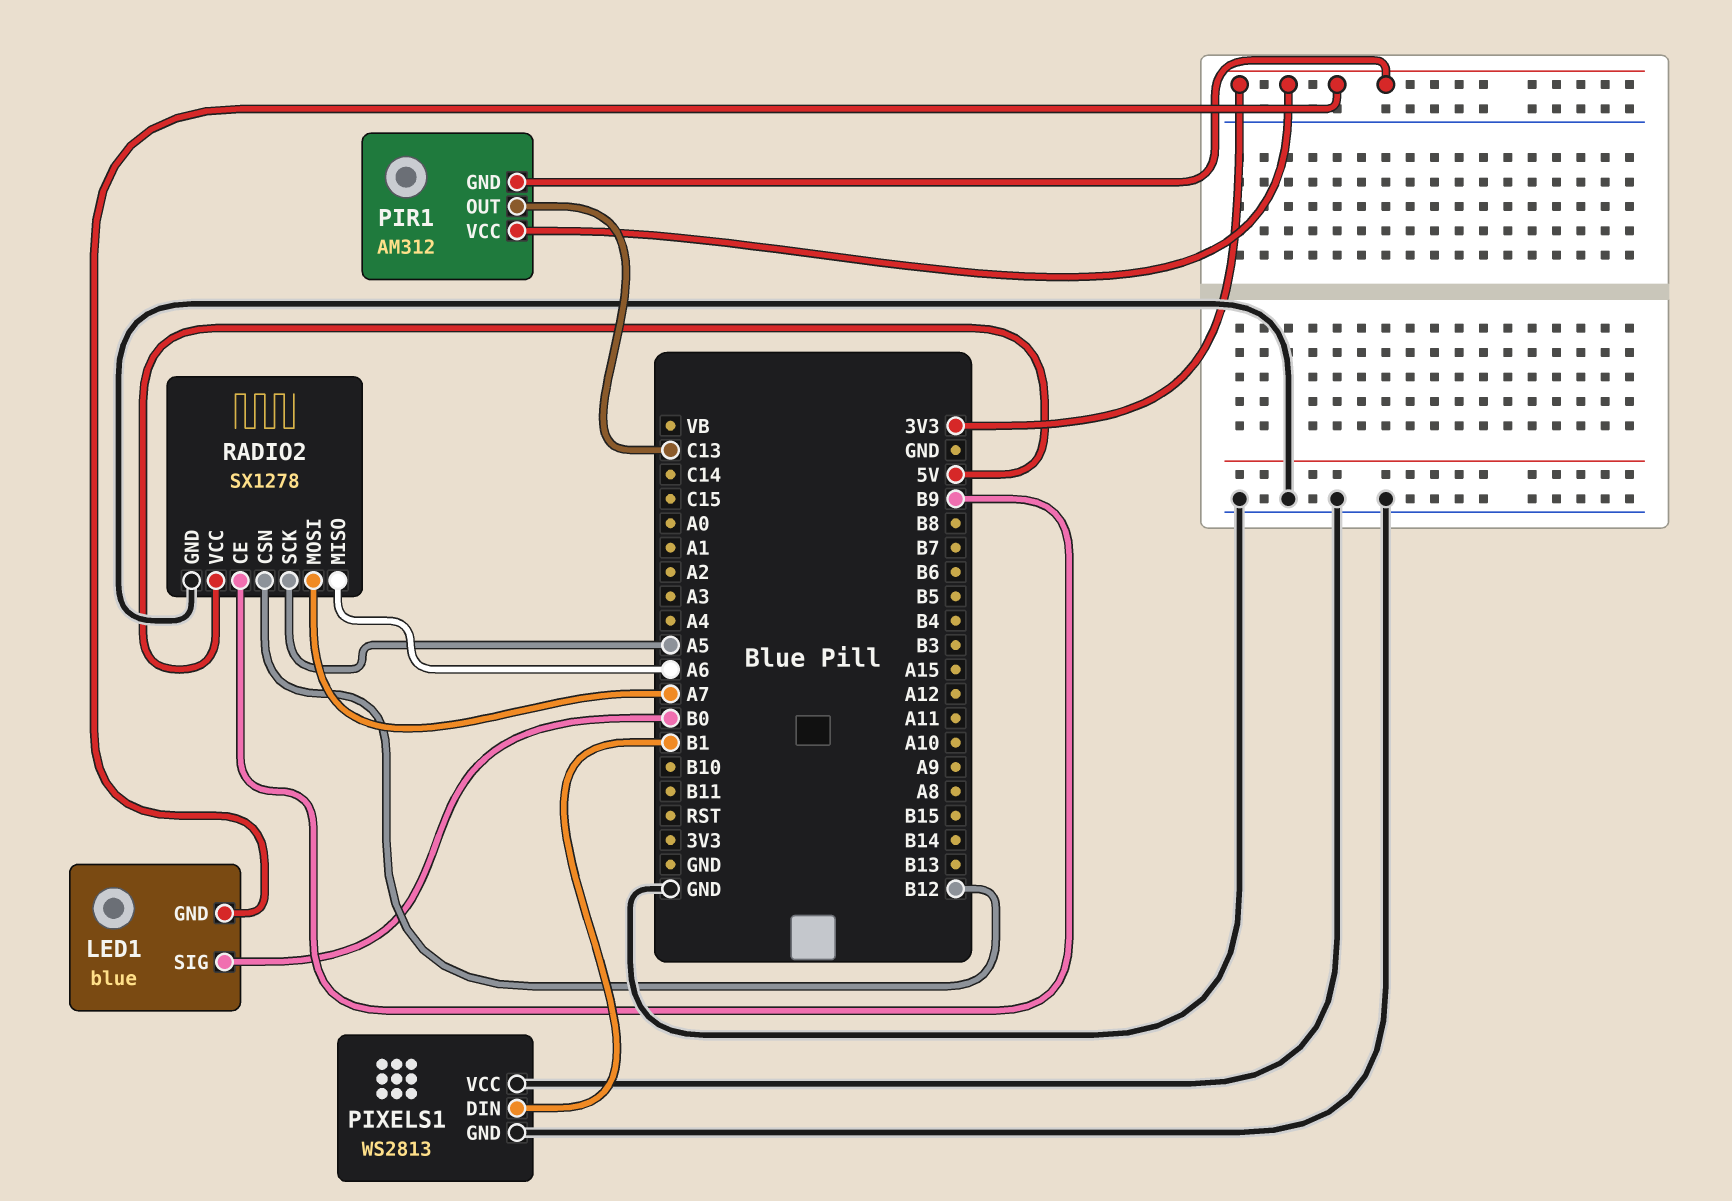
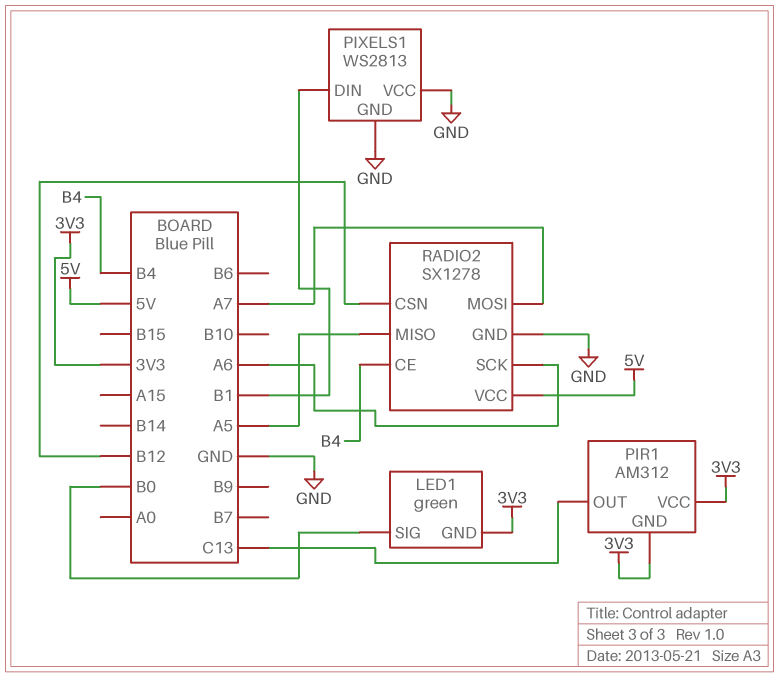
LED1: blue -> green
RADIO2 pin CE: B9 -> B4
RADIO2 pin MISO: A6 -> A5
RADIO2 pin SCK: A5 -> A6

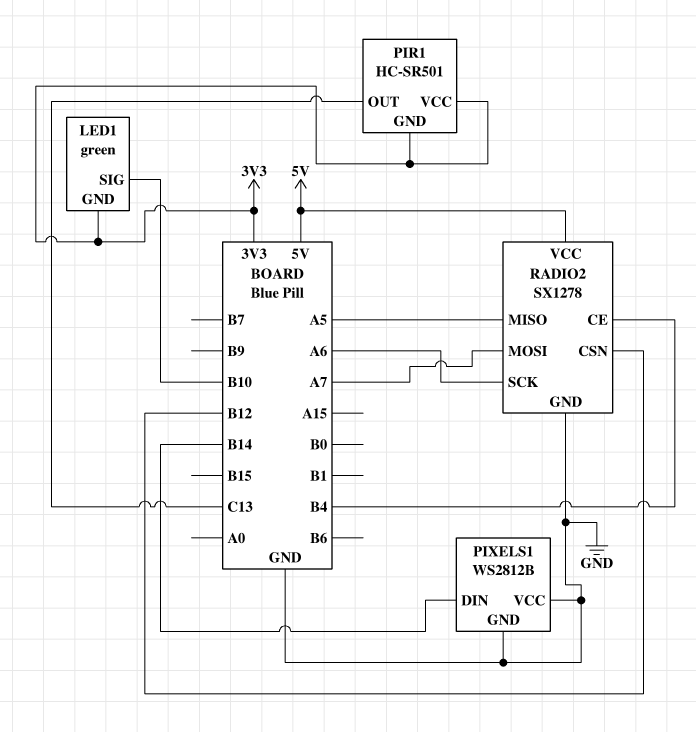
LED1 pin SIG: B0 -> B10
PIR1: AM312 -> HC-SR501
PIXELS1: WS2813 -> WS2812B
PIXELS1 pin DIN: B1 -> B14

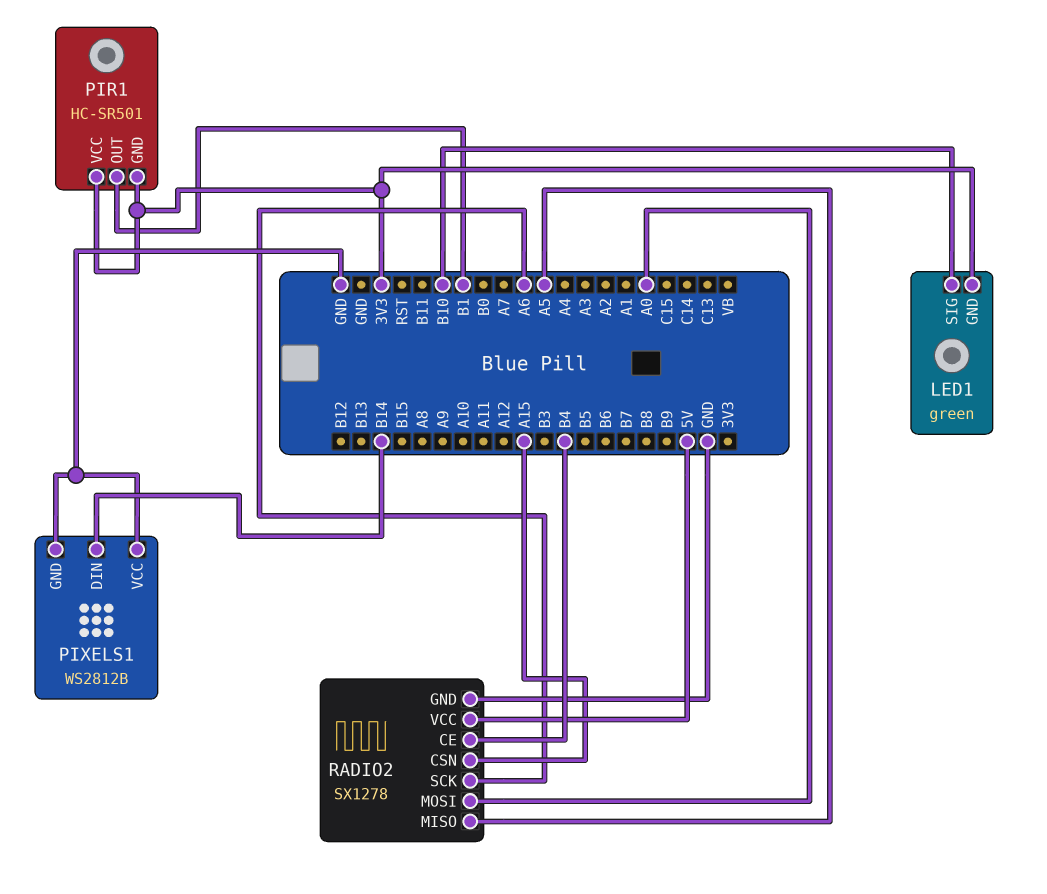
PIR1 pin OUT: C13 -> B1
RADIO2 pin CSN: B12 -> A15
RADIO2 pin MOSI: A7 -> A0

